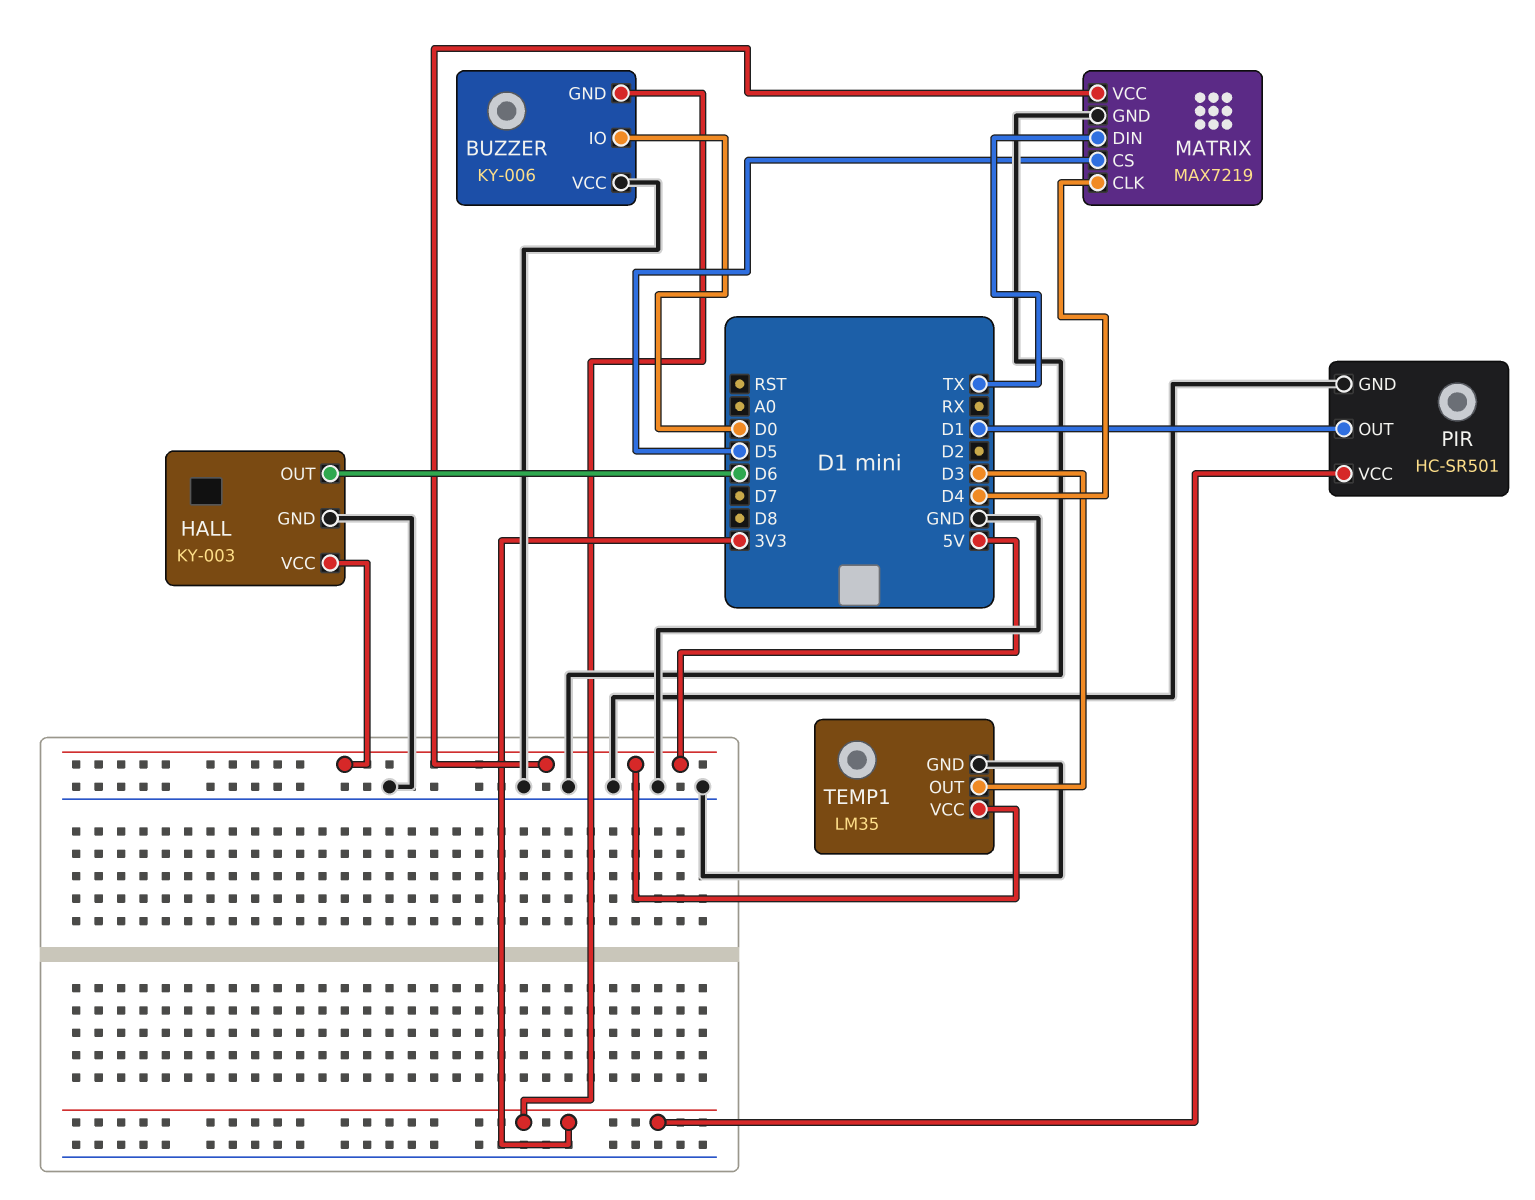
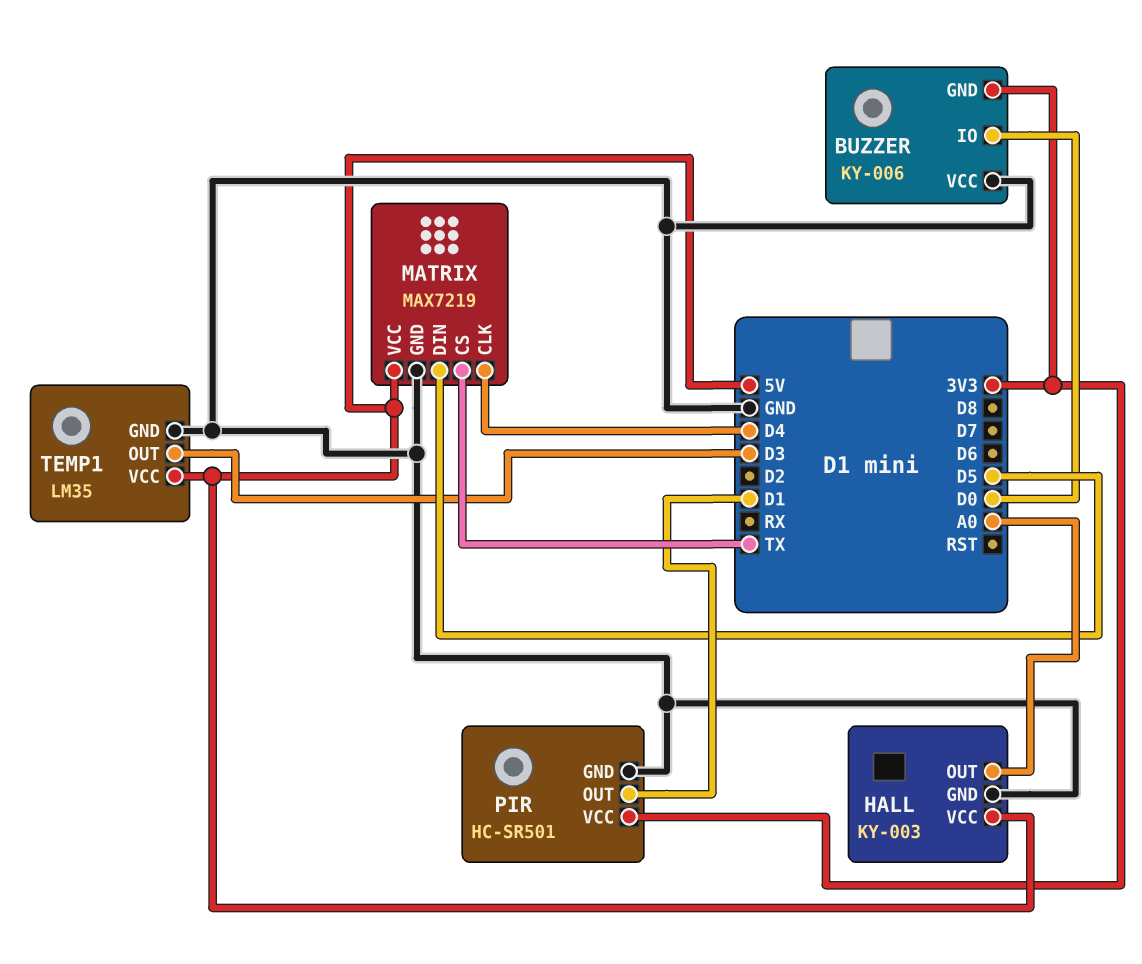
HALL pin OUT: D6 -> A0
MATRIX pin CS: D5 -> TX
MATRIX pin DIN: TX -> D5

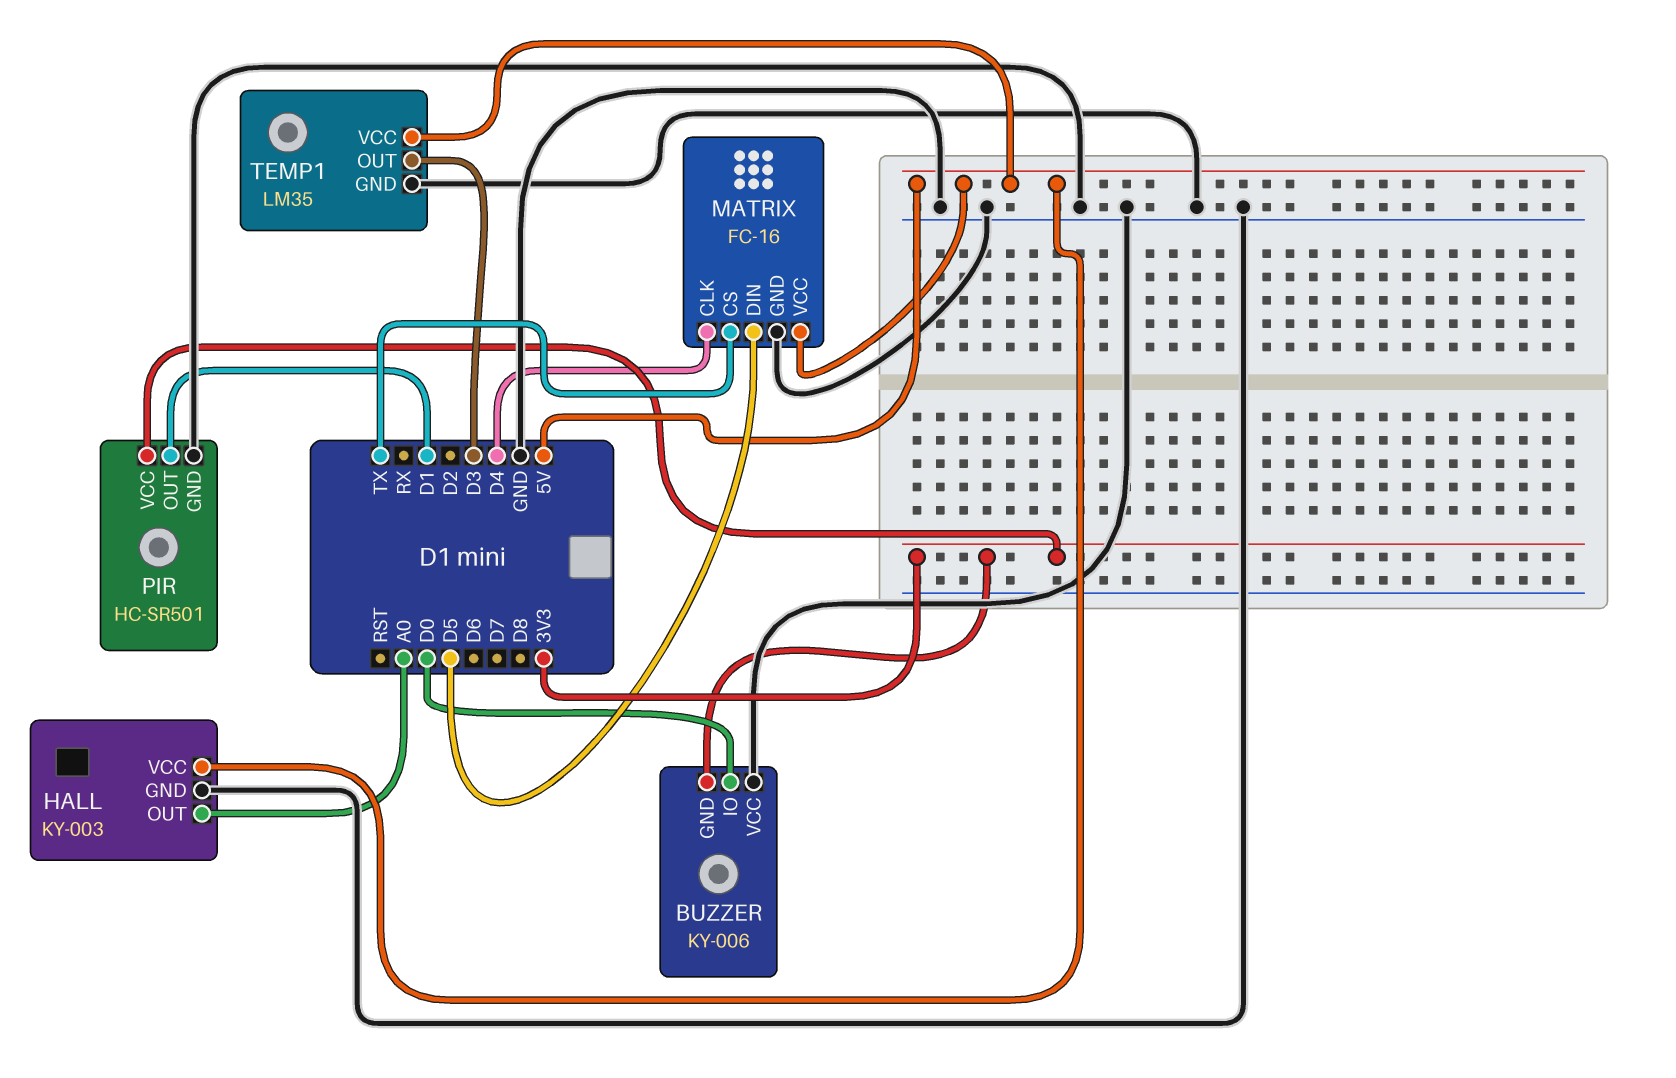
MATRIX: MAX7219 -> FC-16

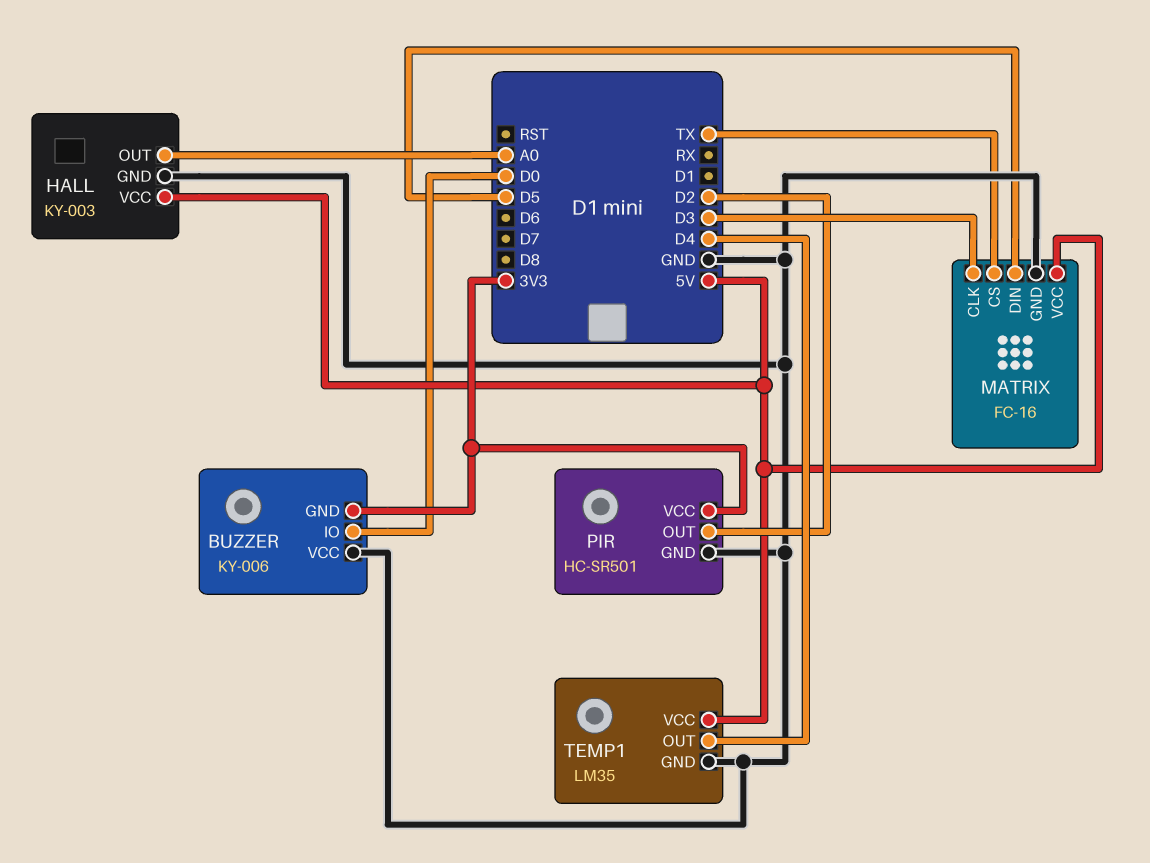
MATRIX pin CLK: D4 -> D3
PIR pin OUT: D1 -> D2
TEMP1 pin OUT: D3 -> D4

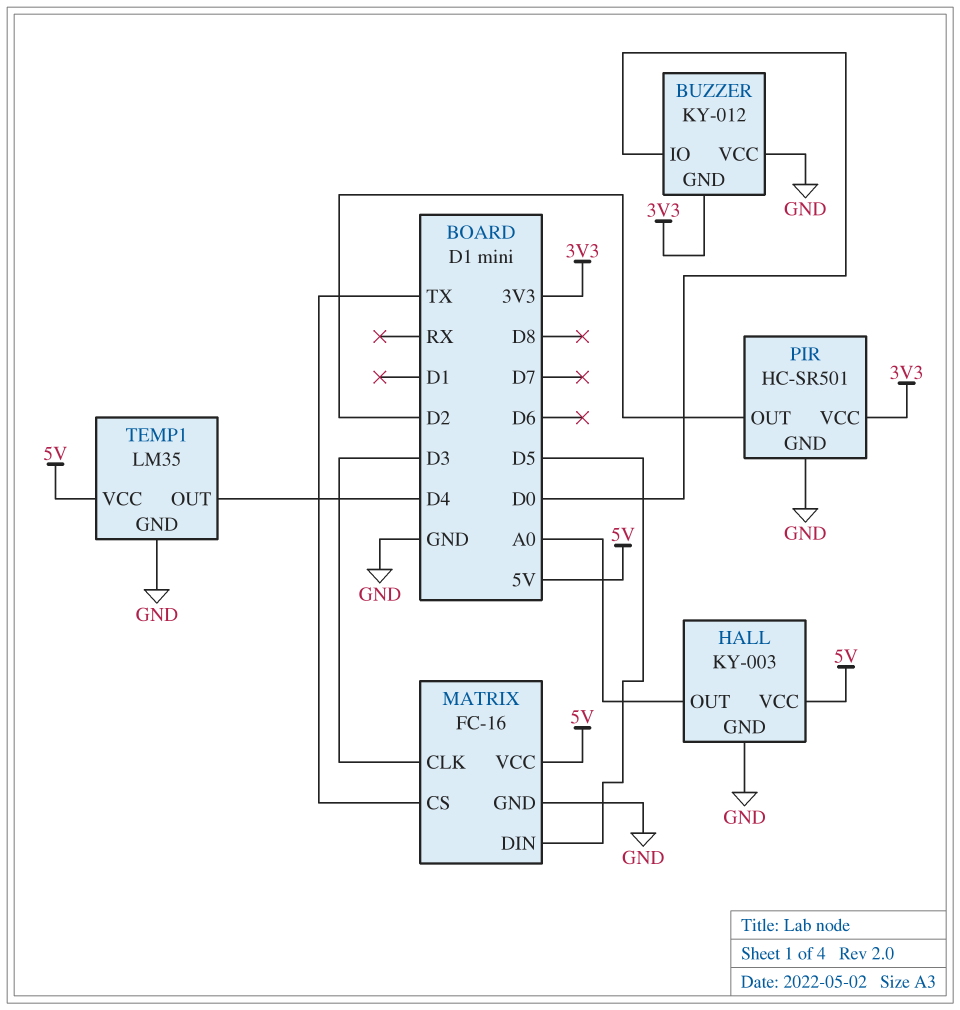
BUZZER: KY-006 -> KY-012

